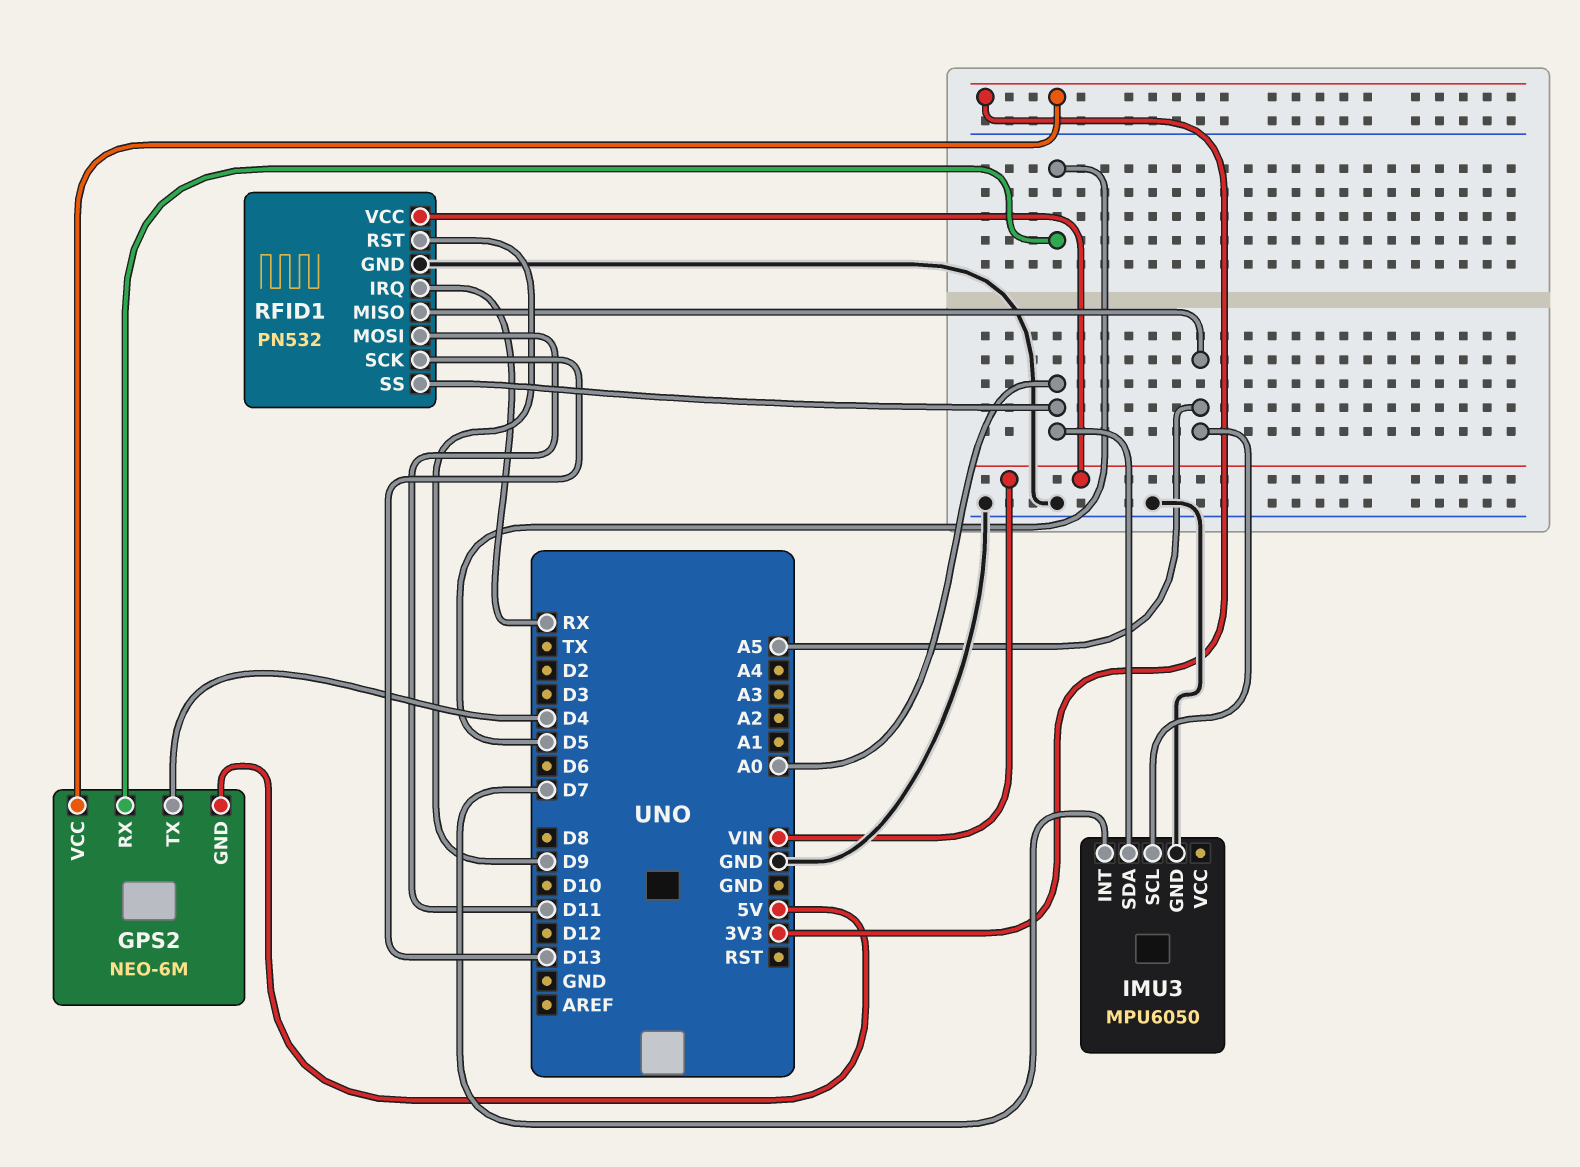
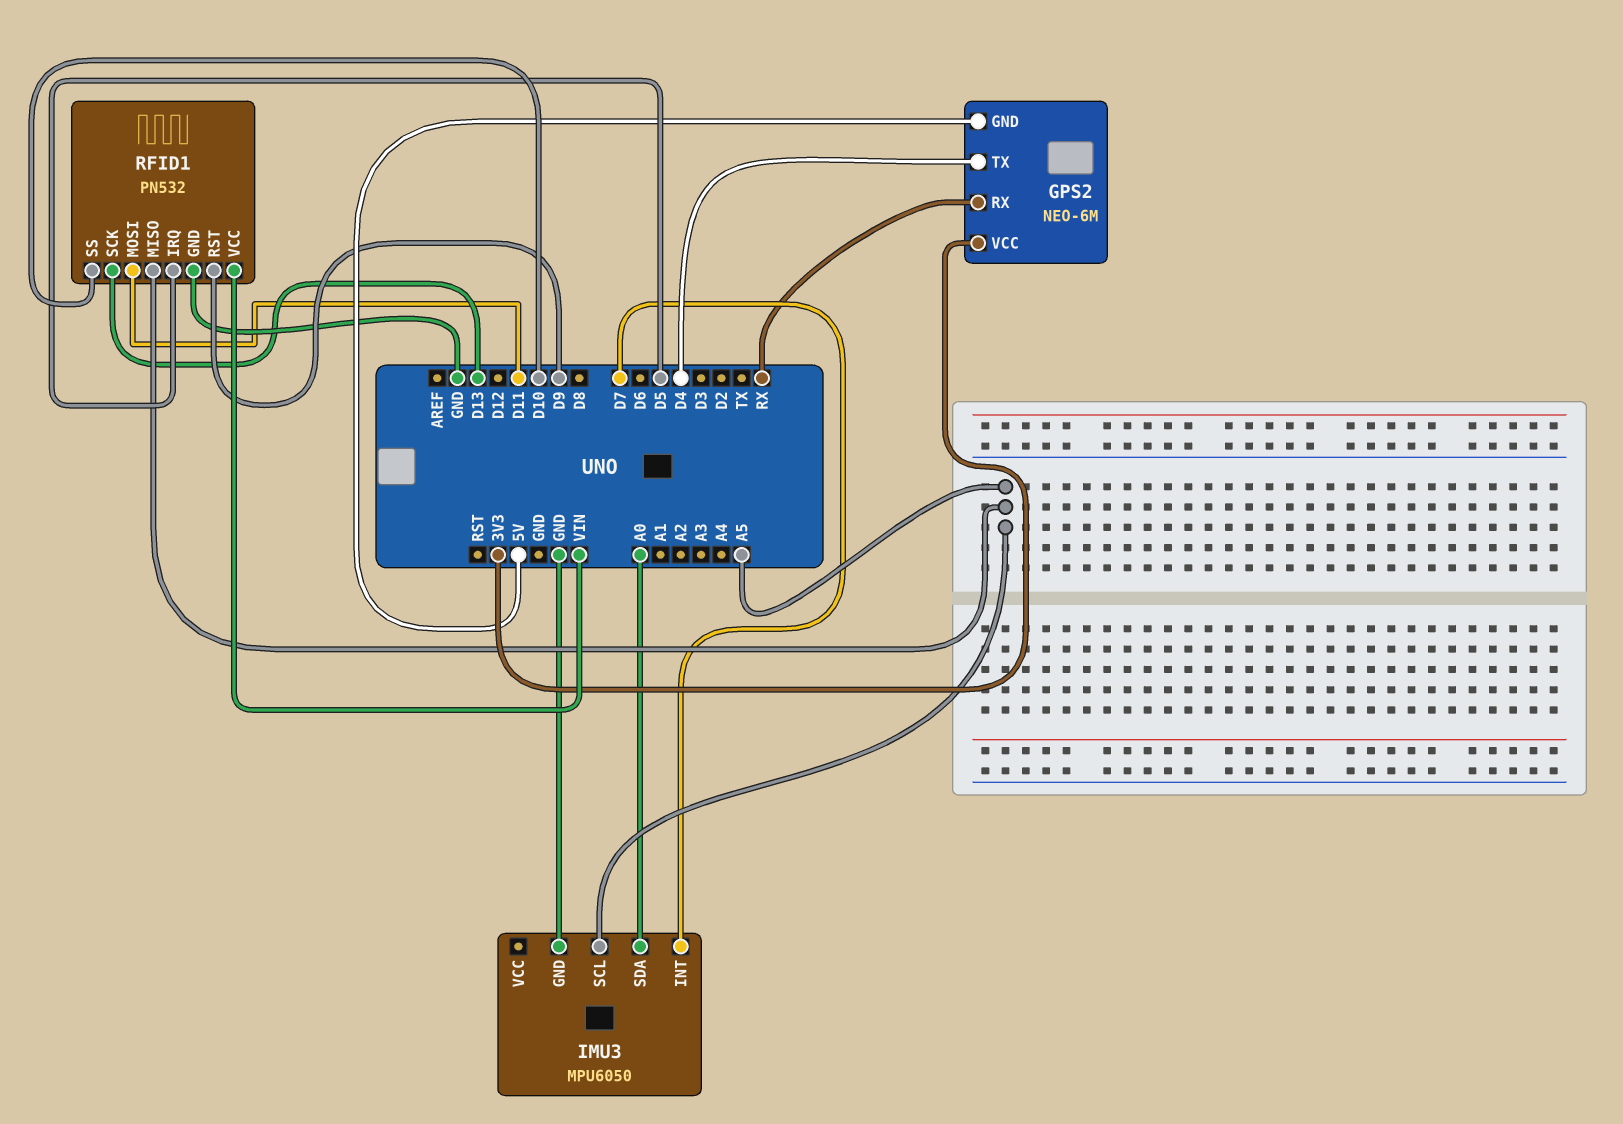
GPS2 pin RX: D5 -> RX
RFID1 pin IRQ: RX -> D5
RFID1 pin SS: A0 -> D10

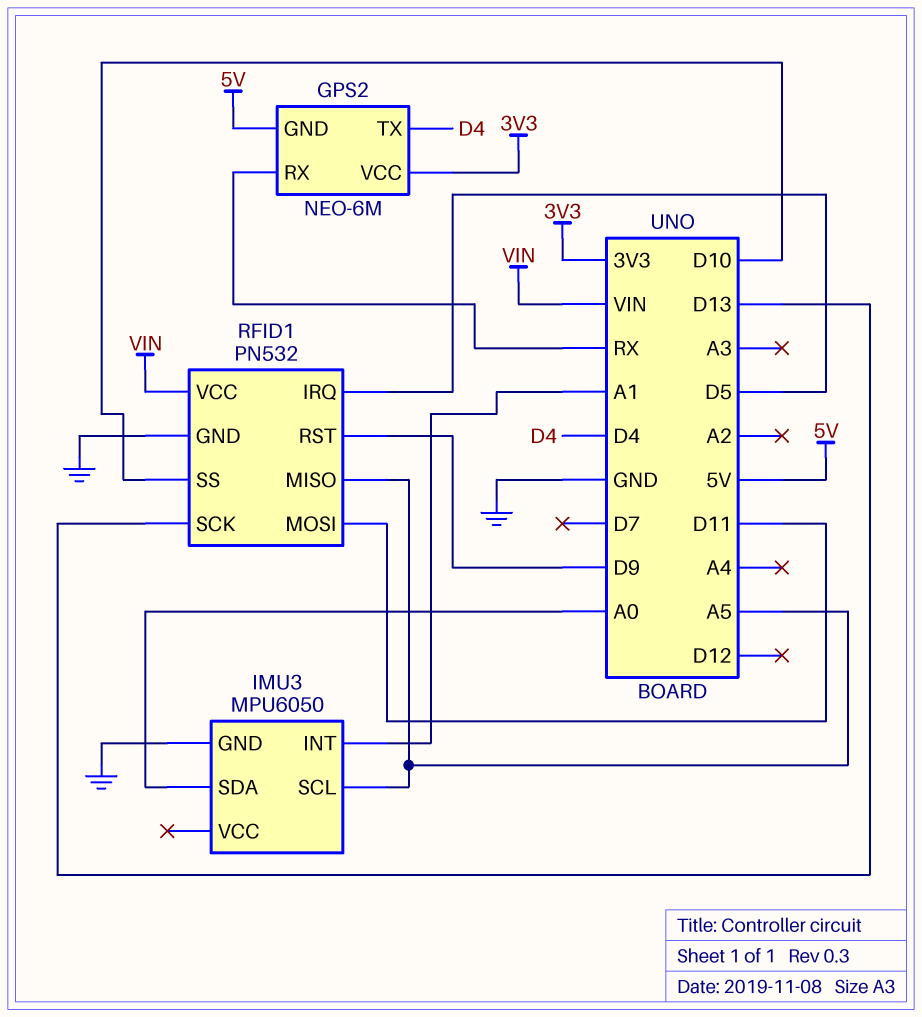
IMU3 pin INT: D7 -> A1

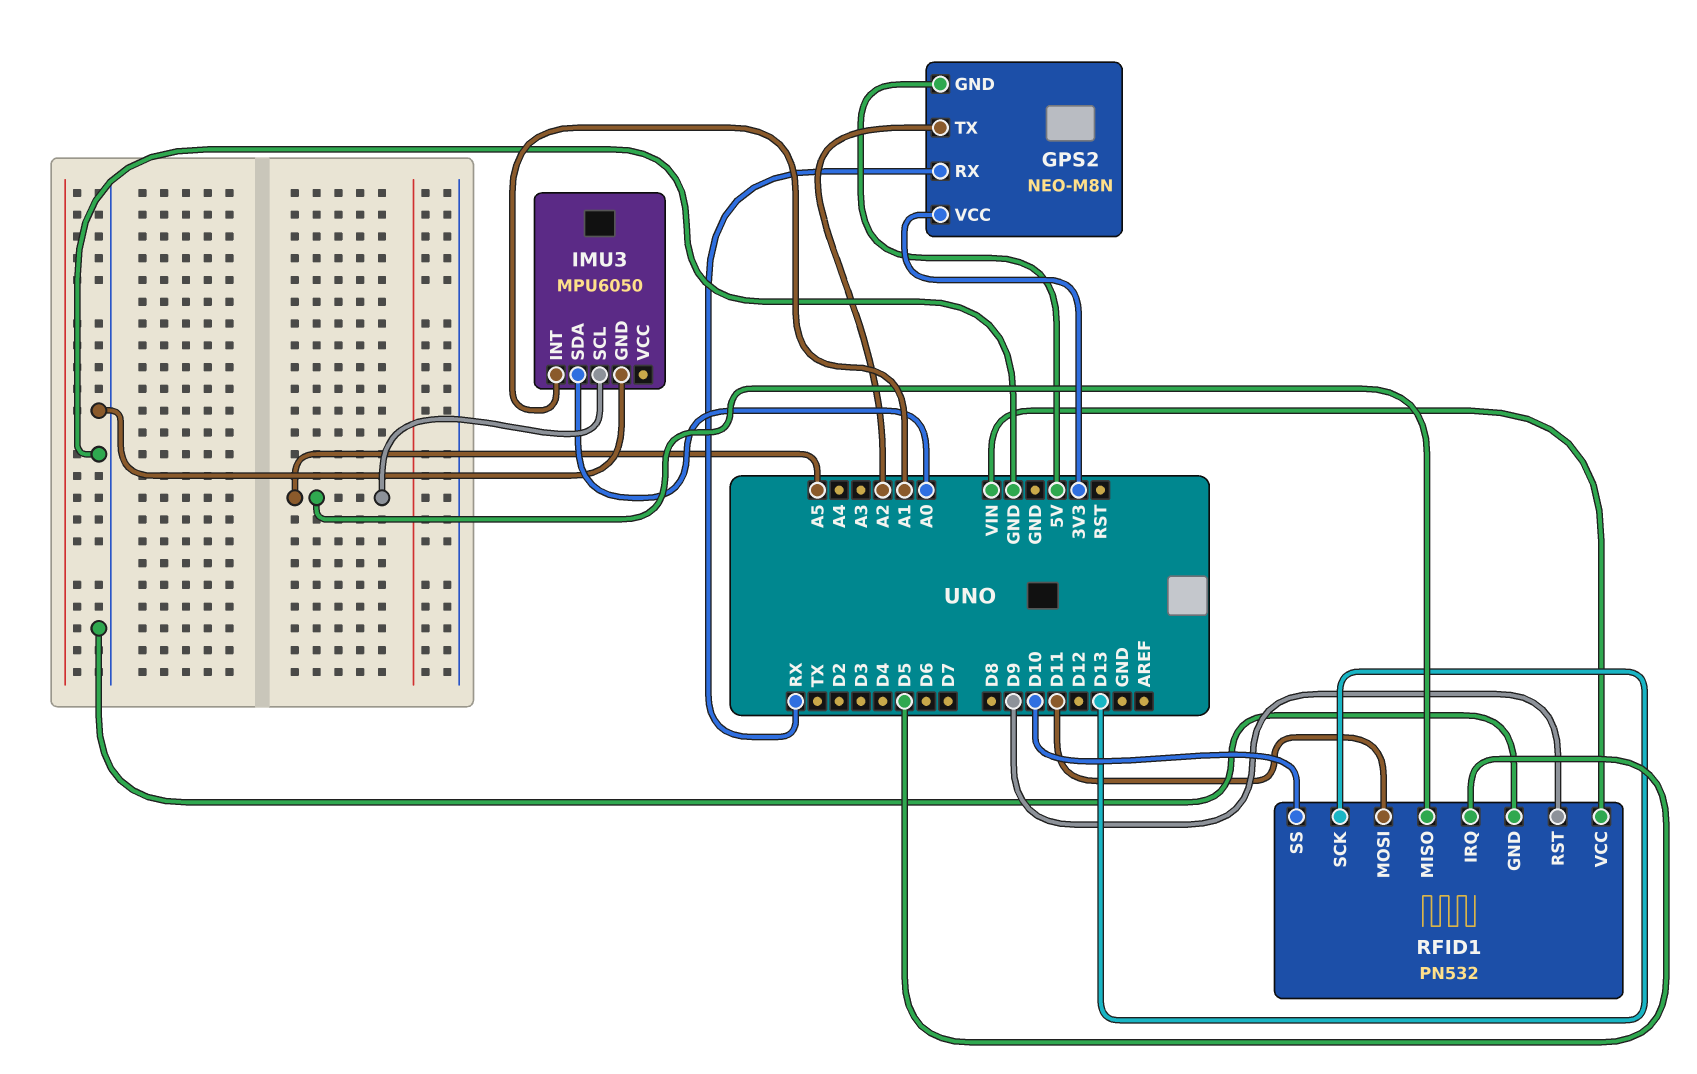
GPS2: NEO-6M -> NEO-M8N
GPS2 pin TX: D4 -> A2

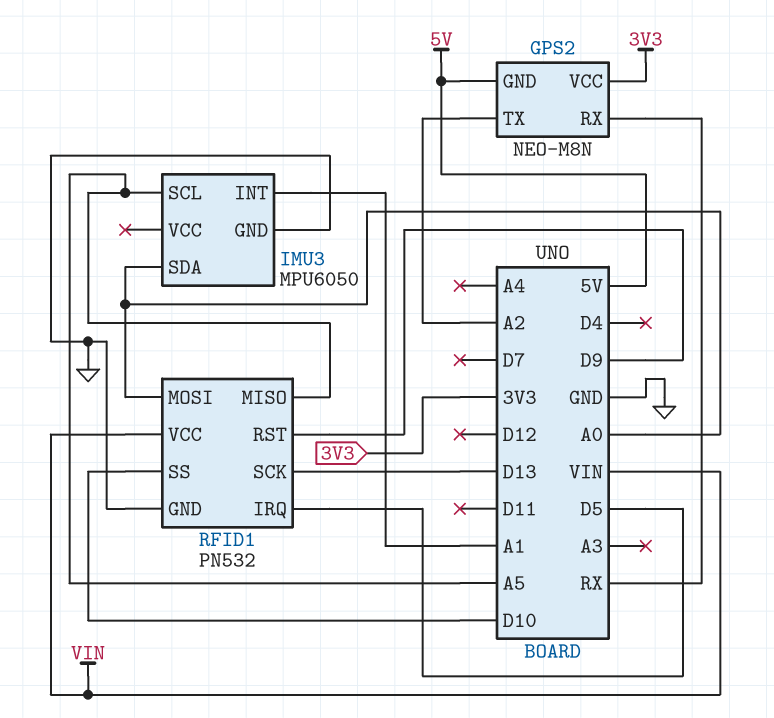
RFID1 pin MOSI: D11 -> A0

